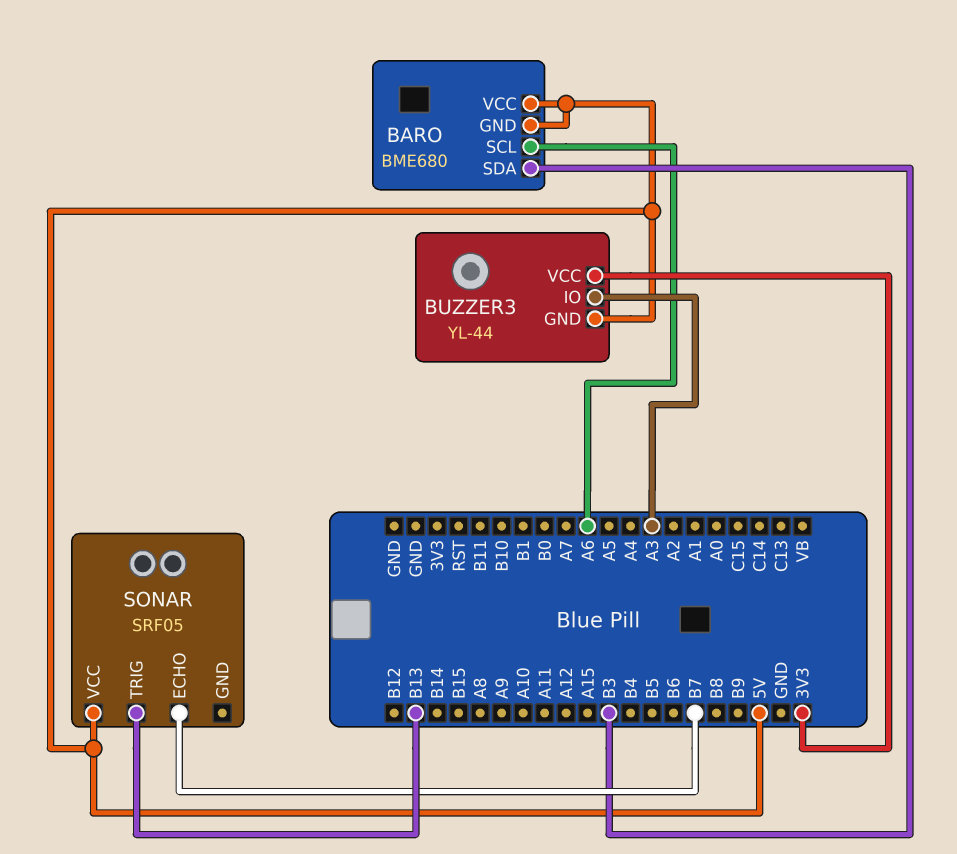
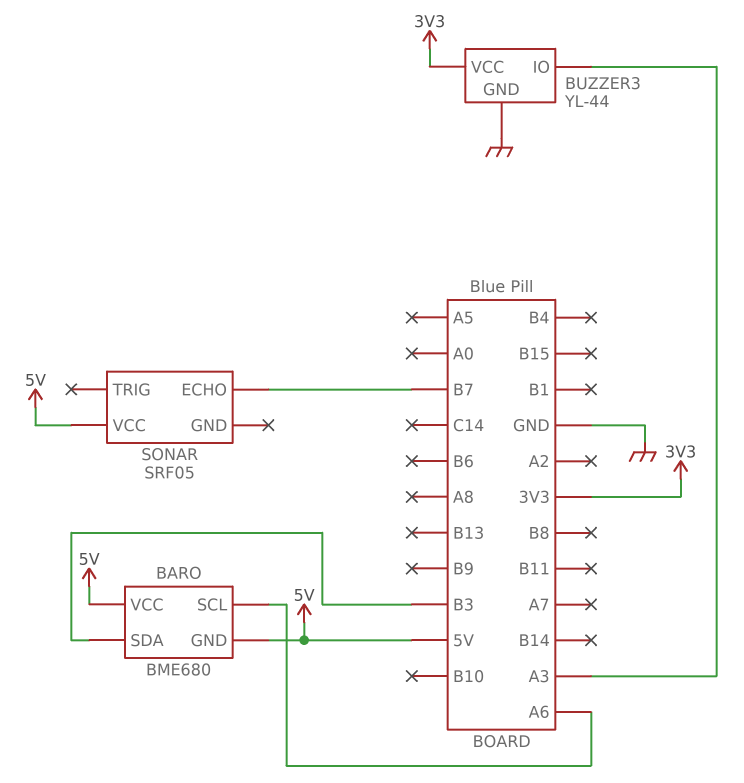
BUZZER3 pin GND: 5V -> GND
SONAR pin TRIG: B13 -> none

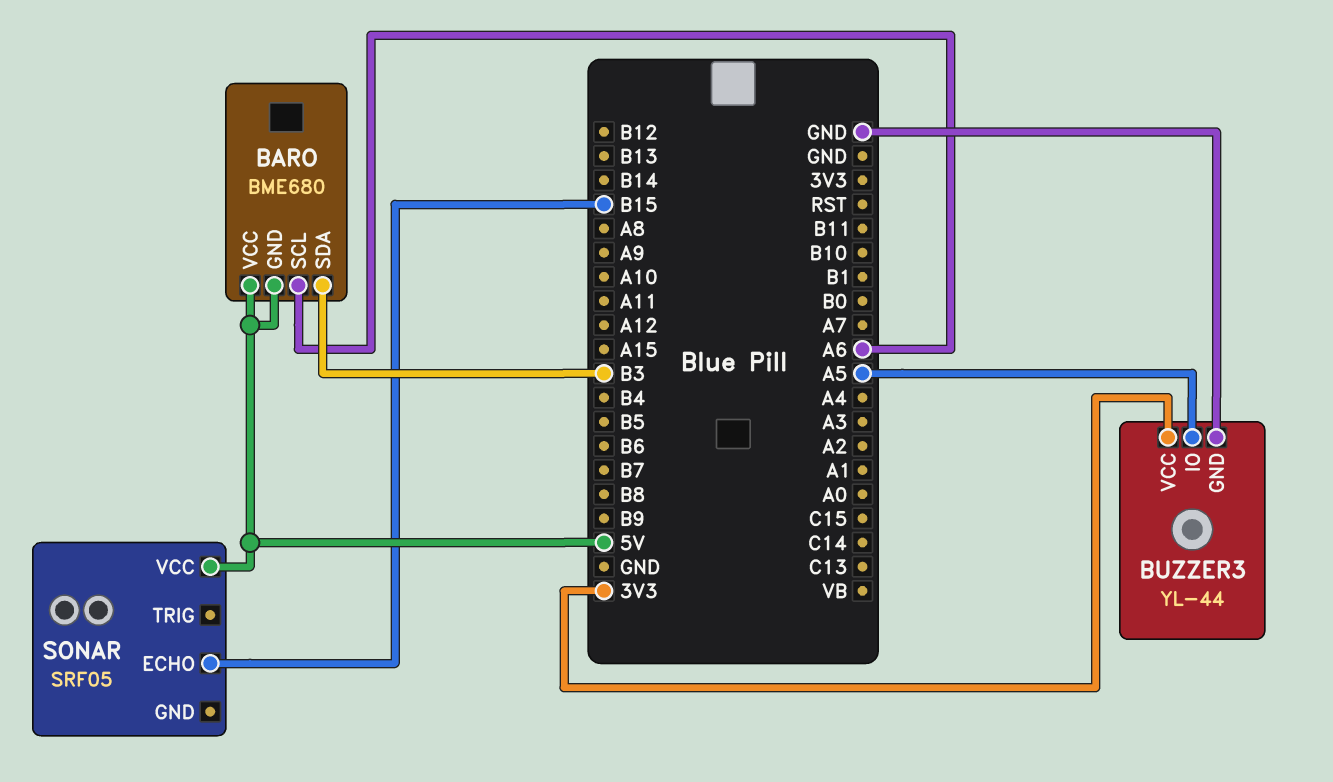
BUZZER3 pin IO: A3 -> A5
SONAR pin ECHO: B7 -> B15

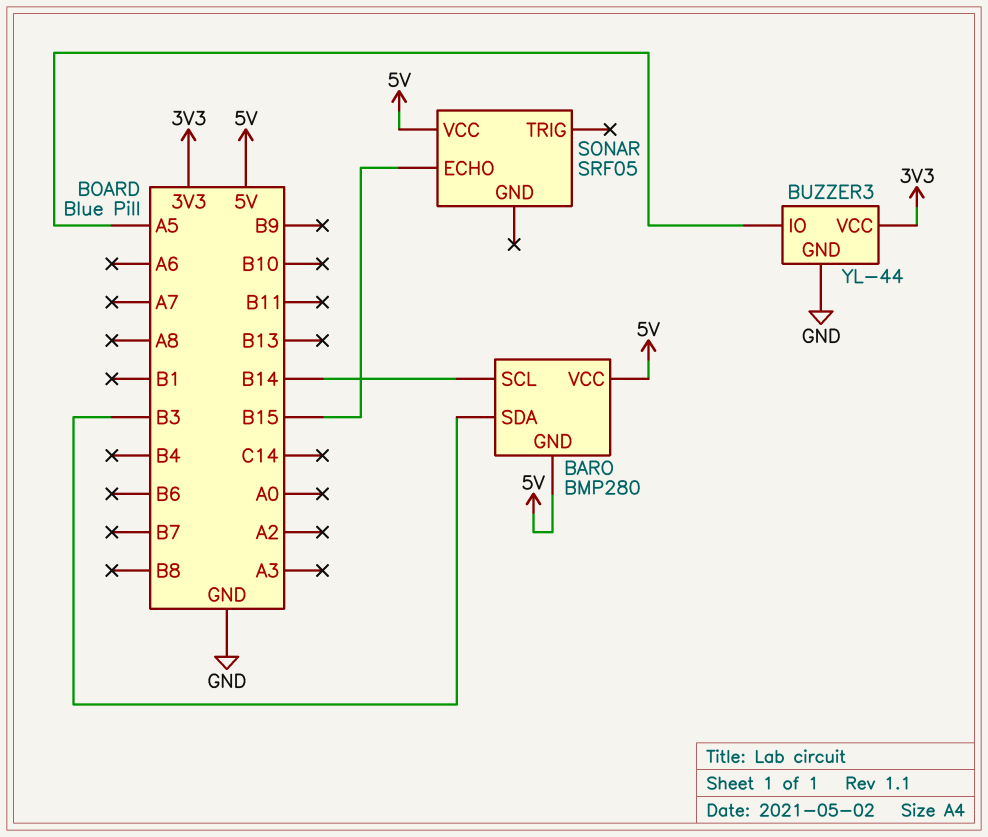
BARO: BME680 -> BMP280
BARO pin SCL: A6 -> B14

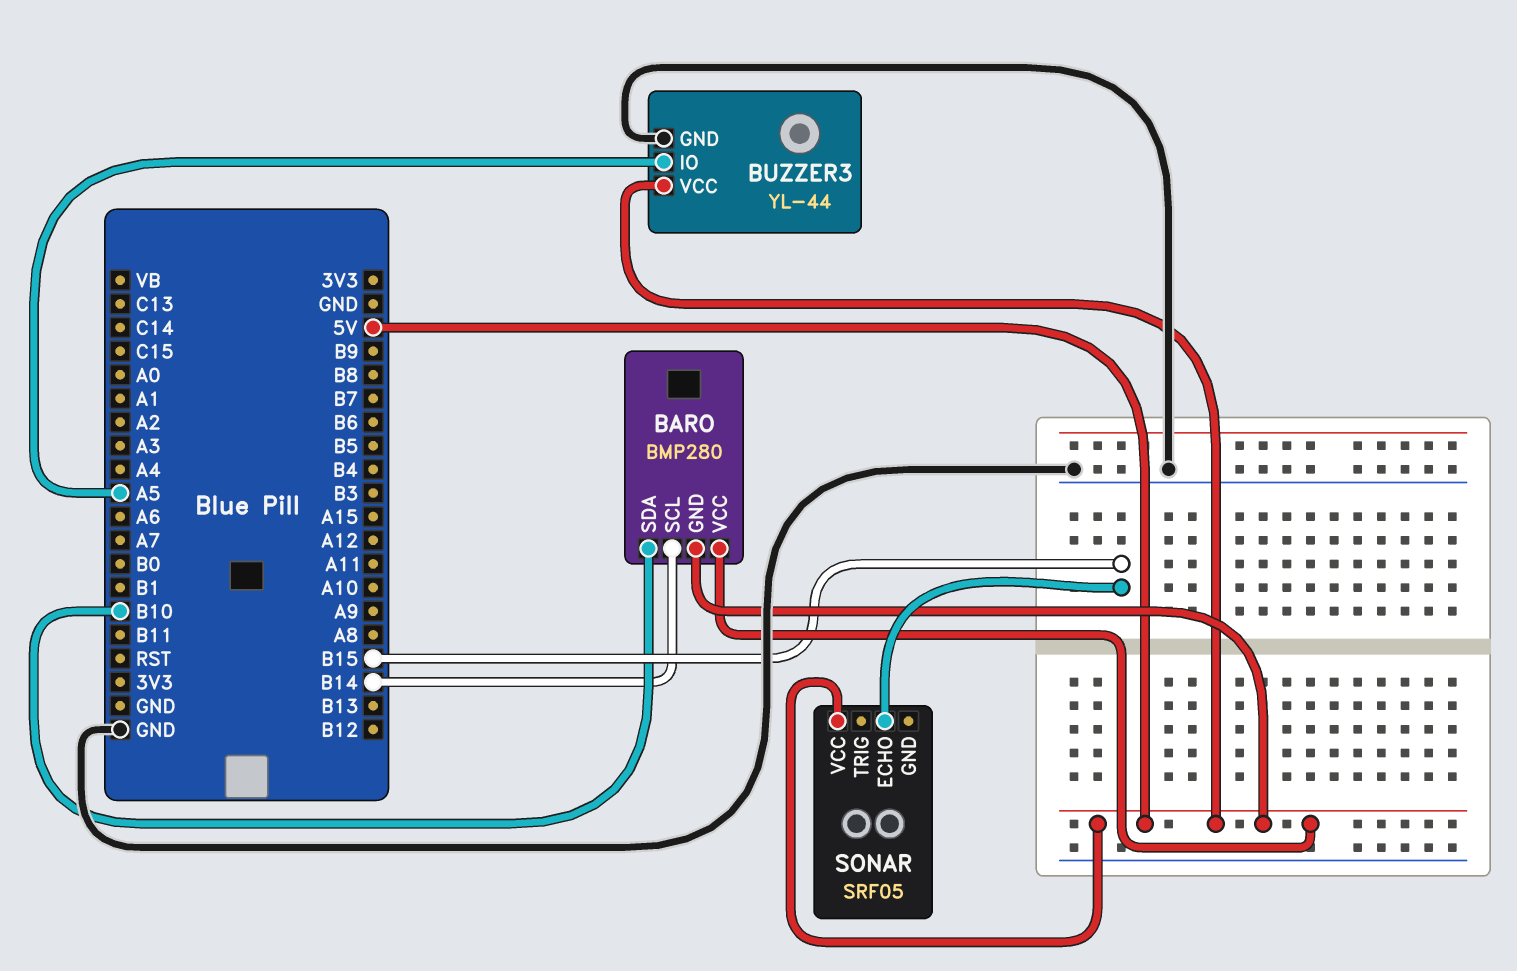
BARO pin SDA: B3 -> B10
BUZZER3 pin VCC: 3V3 -> 5V

